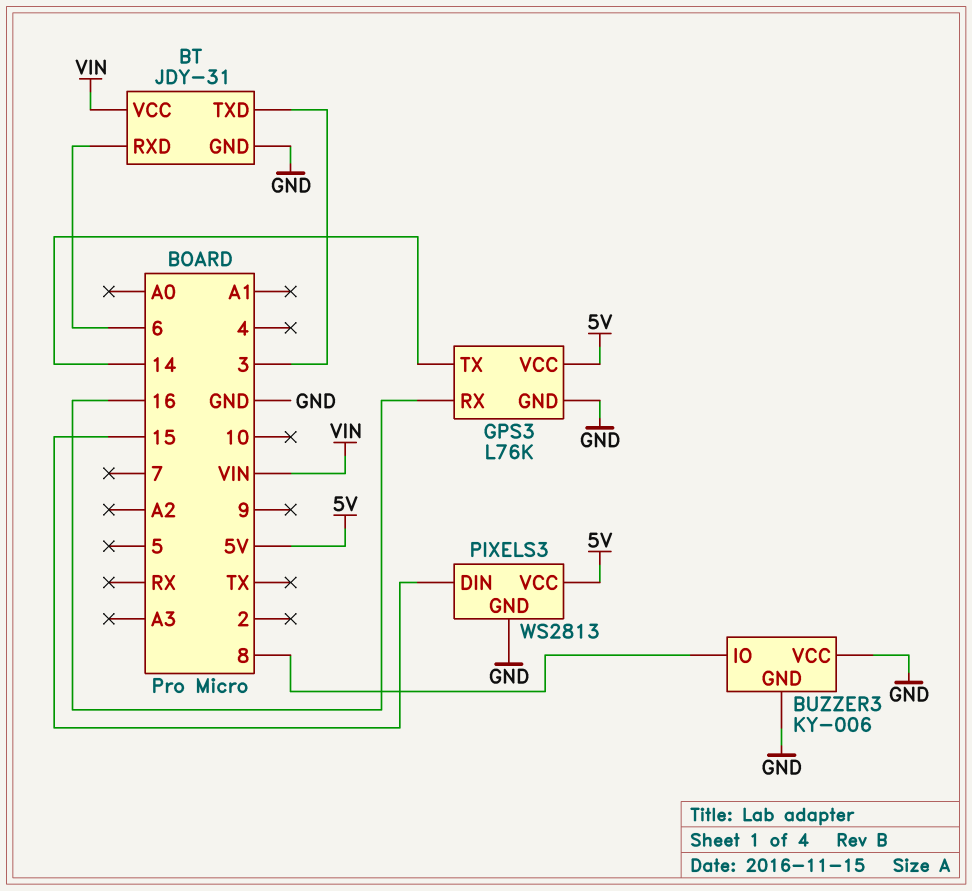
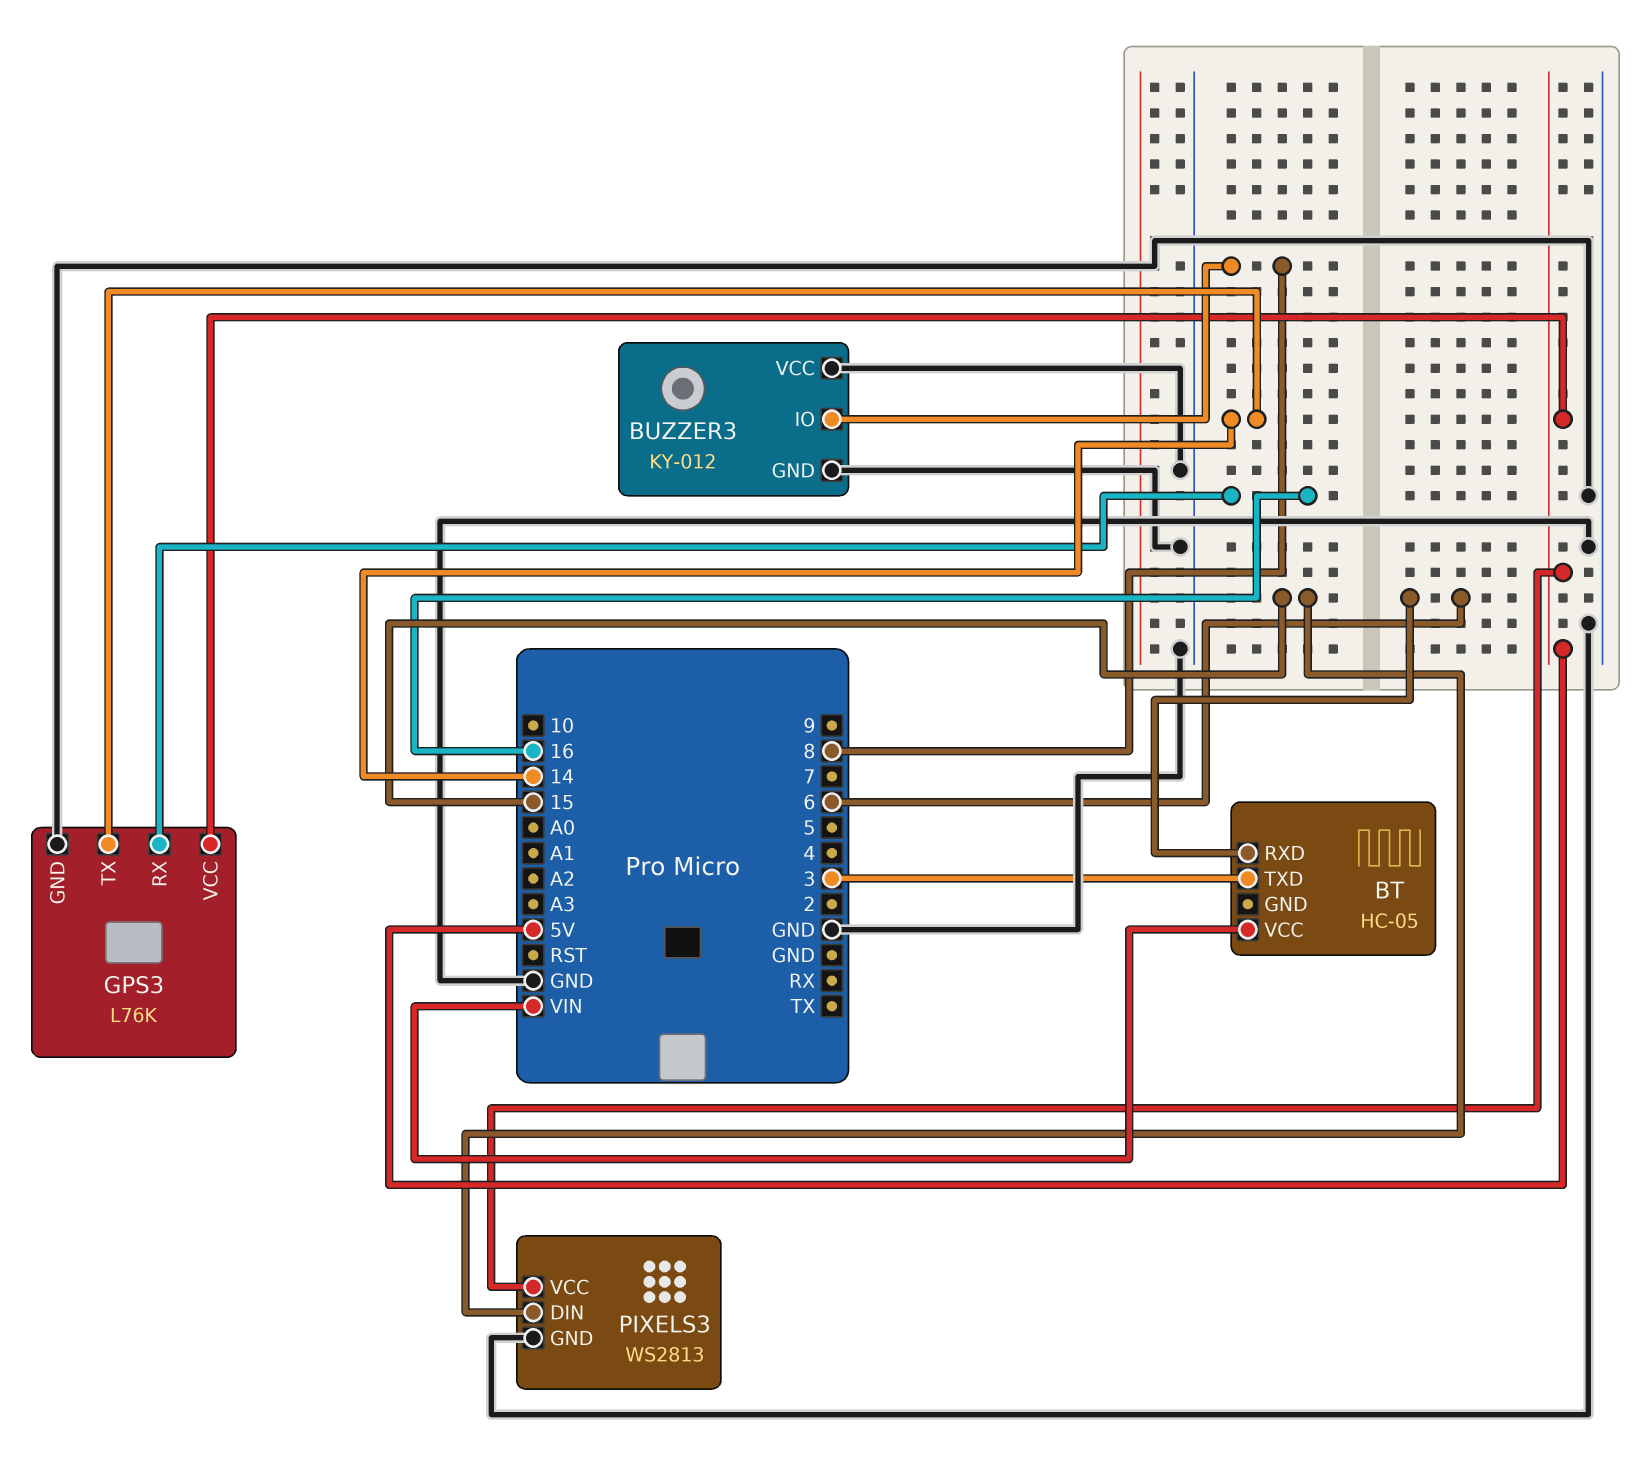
BT: JDY-31 -> HC-05
BT pin GND: GND -> none
BUZZER3: KY-006 -> KY-012

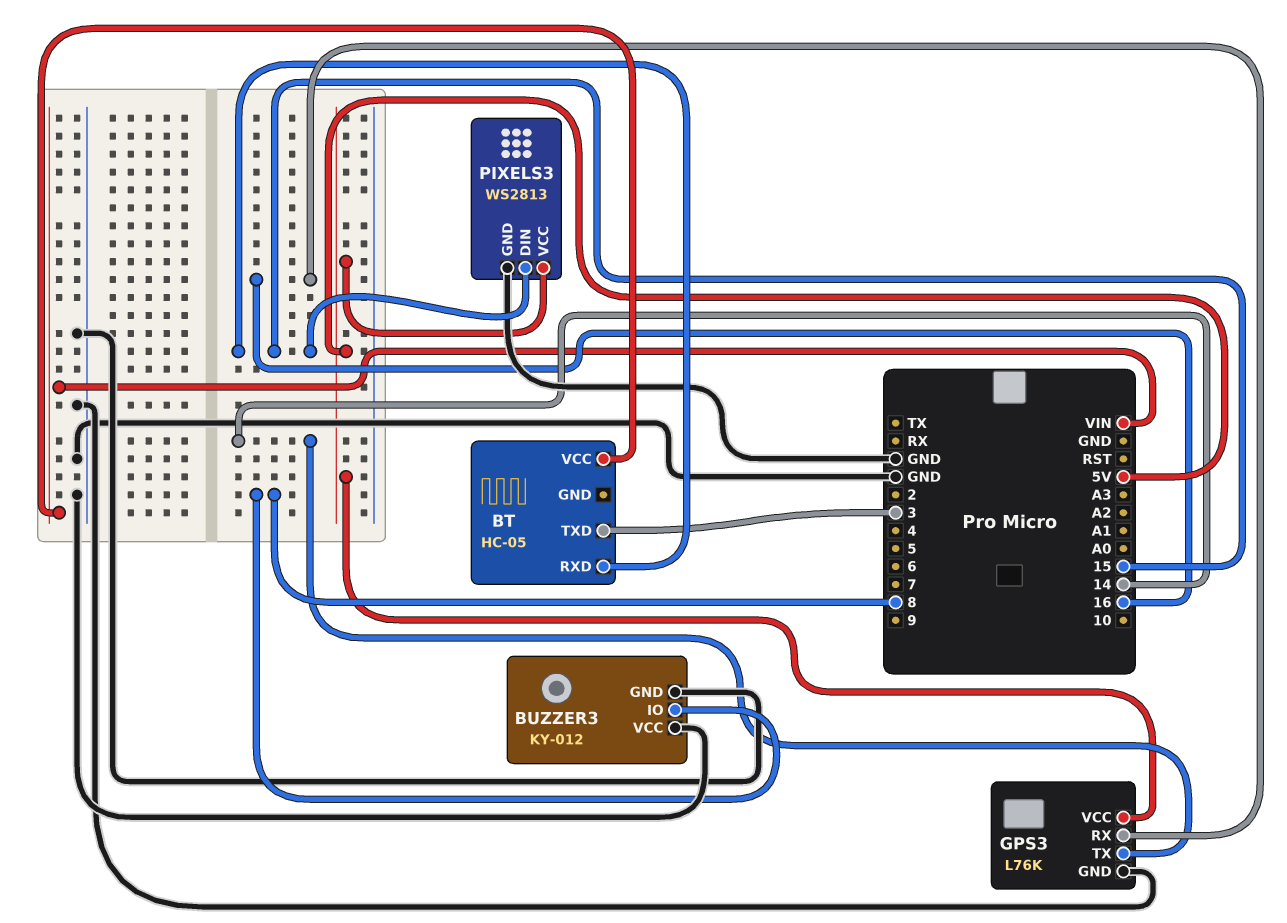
BT pin RXD: 6 -> 15

